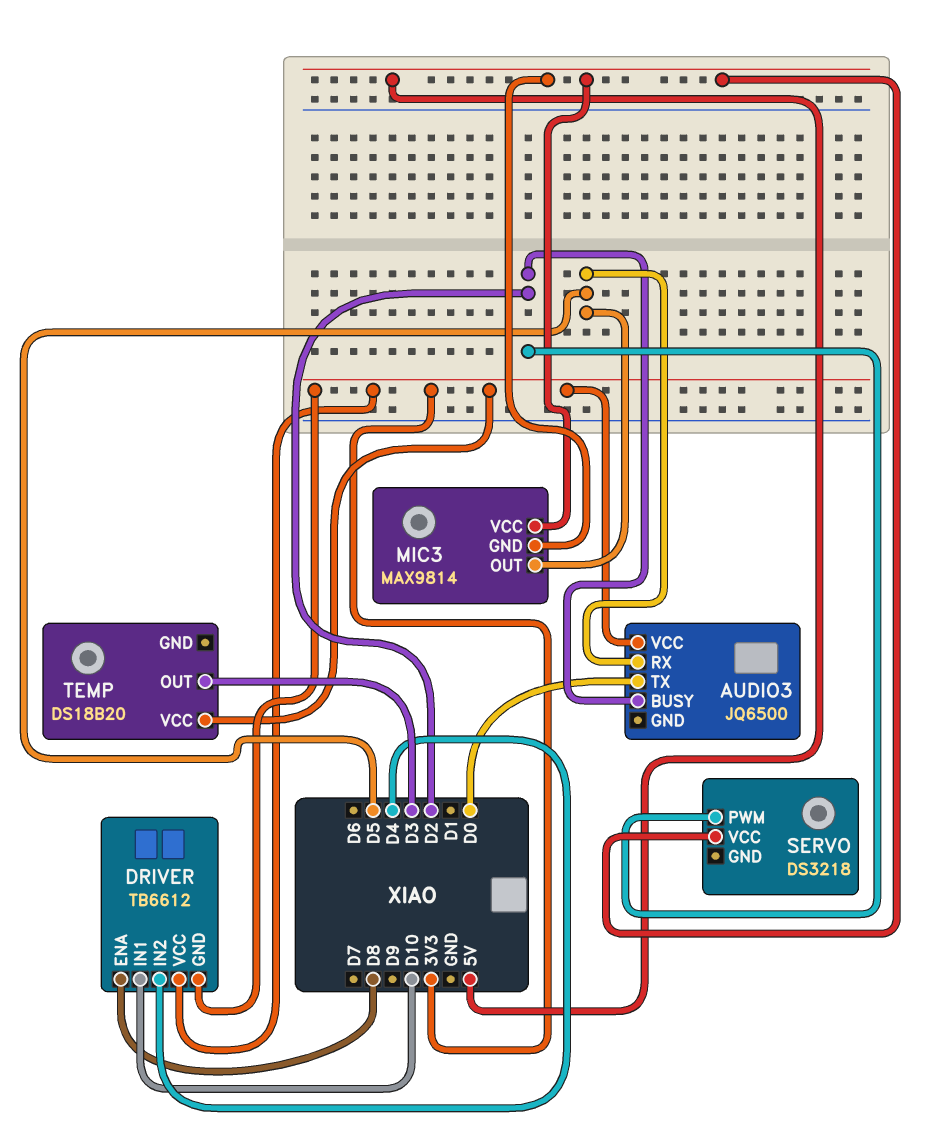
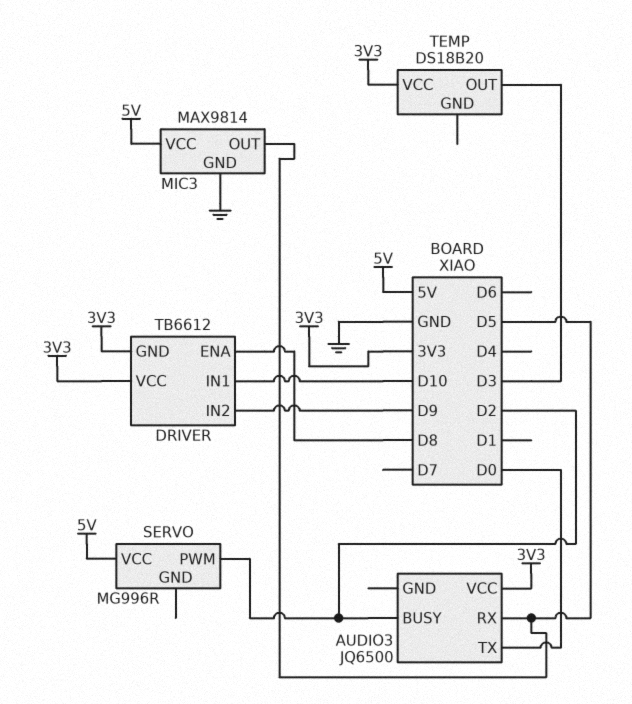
DRIVER pin IN2: D4 -> D9
MIC3 pin GND: 5V -> GND
SERVO: DS3218 -> MG996R

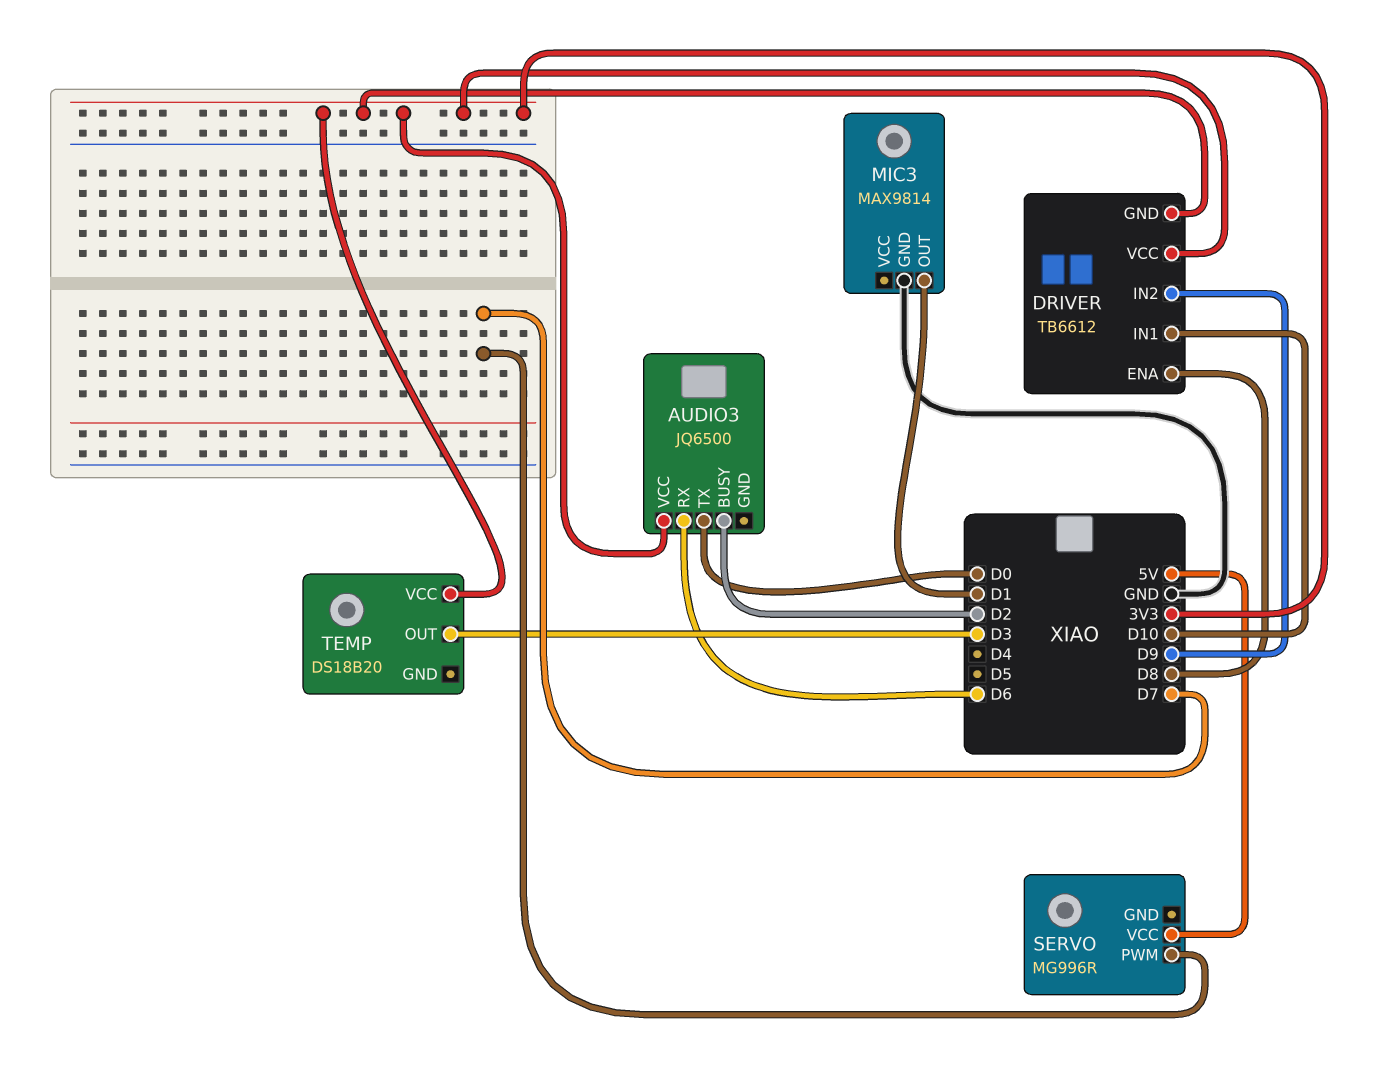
AUDIO3 pin RX: D5 -> D6
MIC3 pin OUT: D5 -> D1
MIC3 pin VCC: 5V -> none
SERVO pin PWM: D2 -> D7

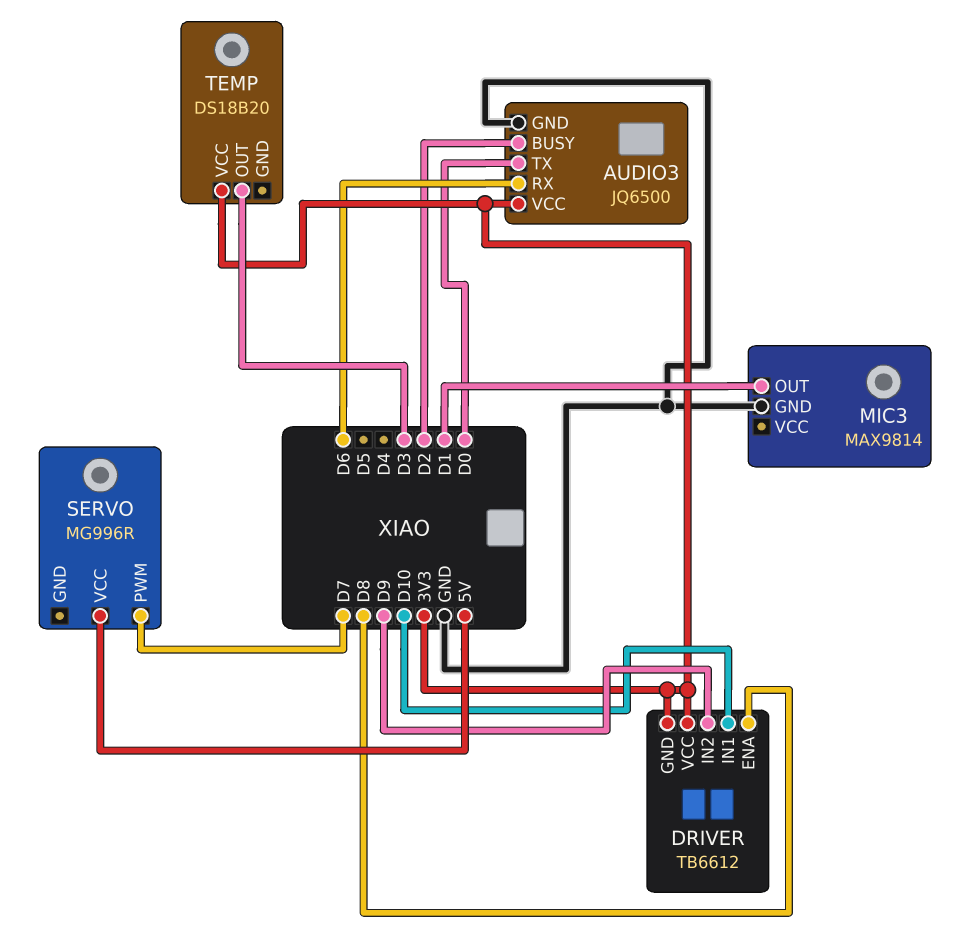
AUDIO3 pin GND: none -> GND

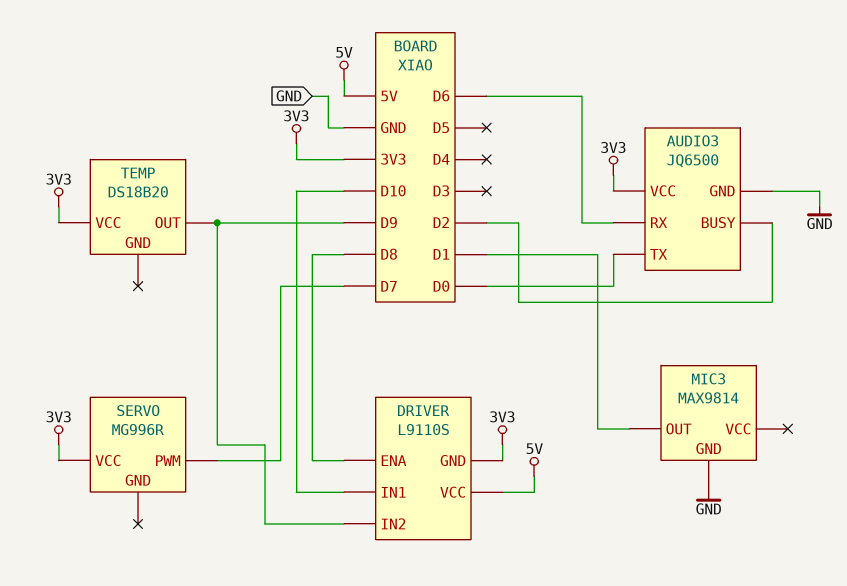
DRIVER: TB6612 -> L9110S
DRIVER pin VCC: 3V3 -> 5V
SERVO pin VCC: 5V -> 3V3
TEMP pin OUT: D3 -> D9

